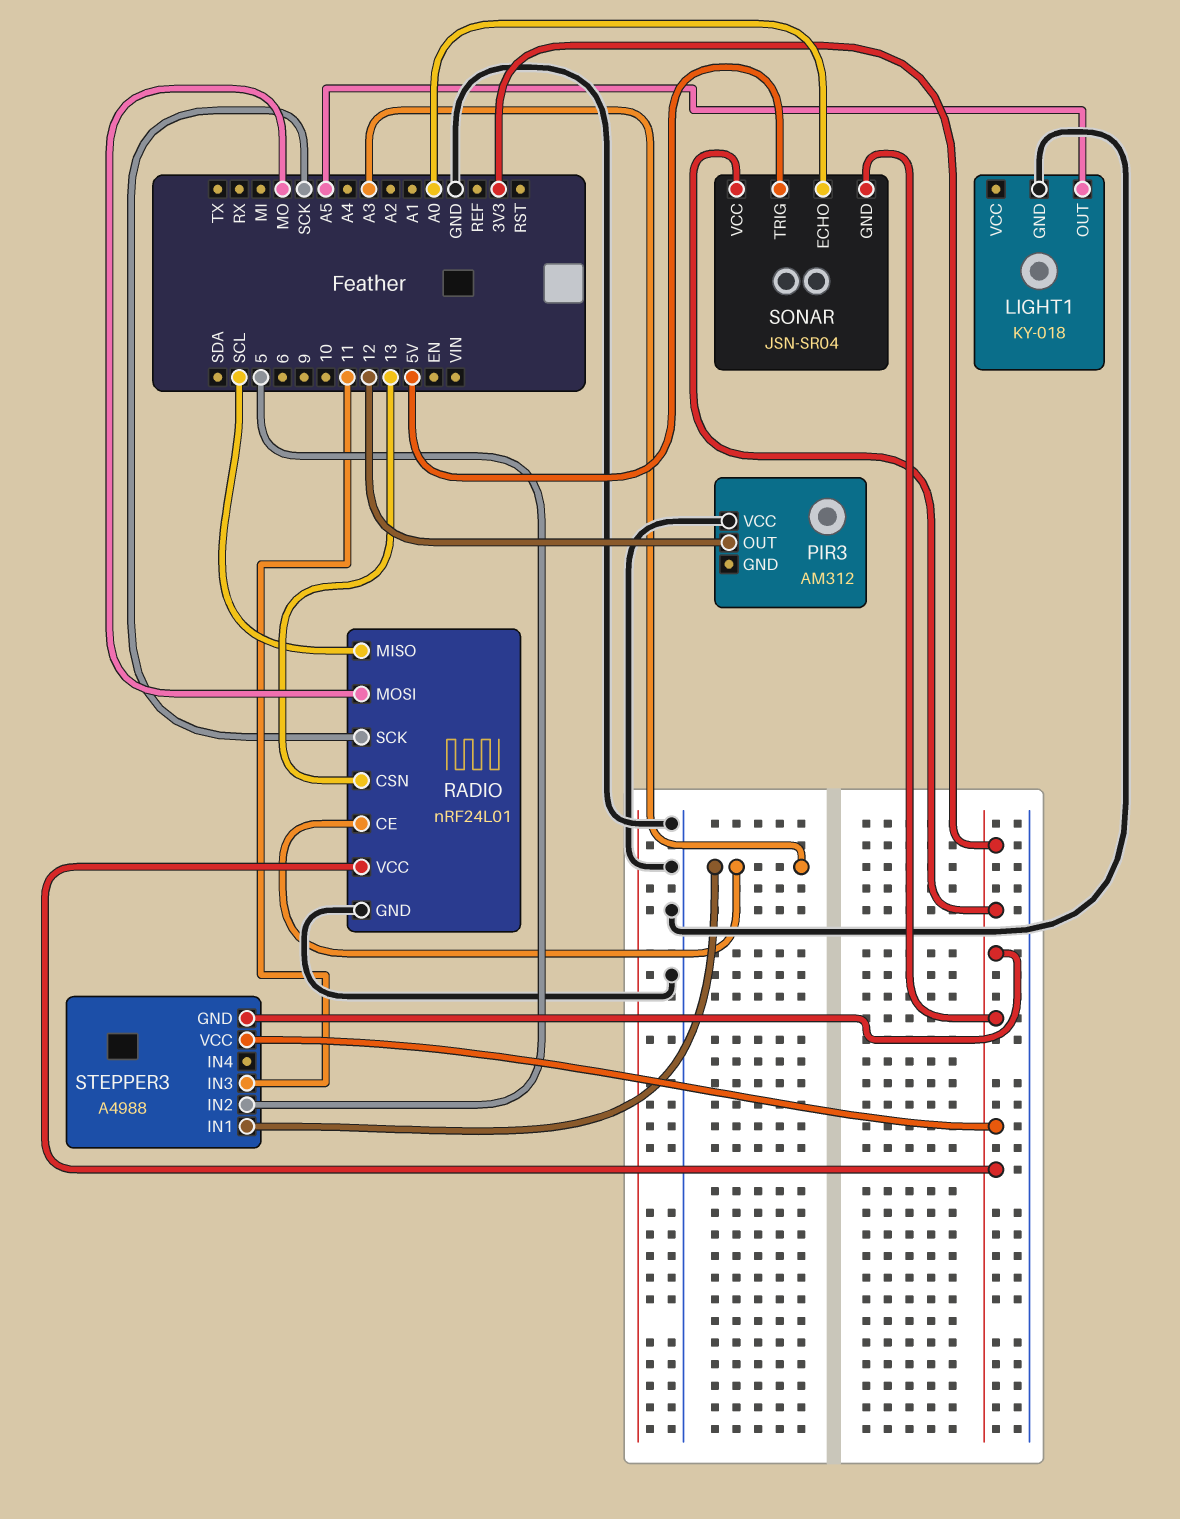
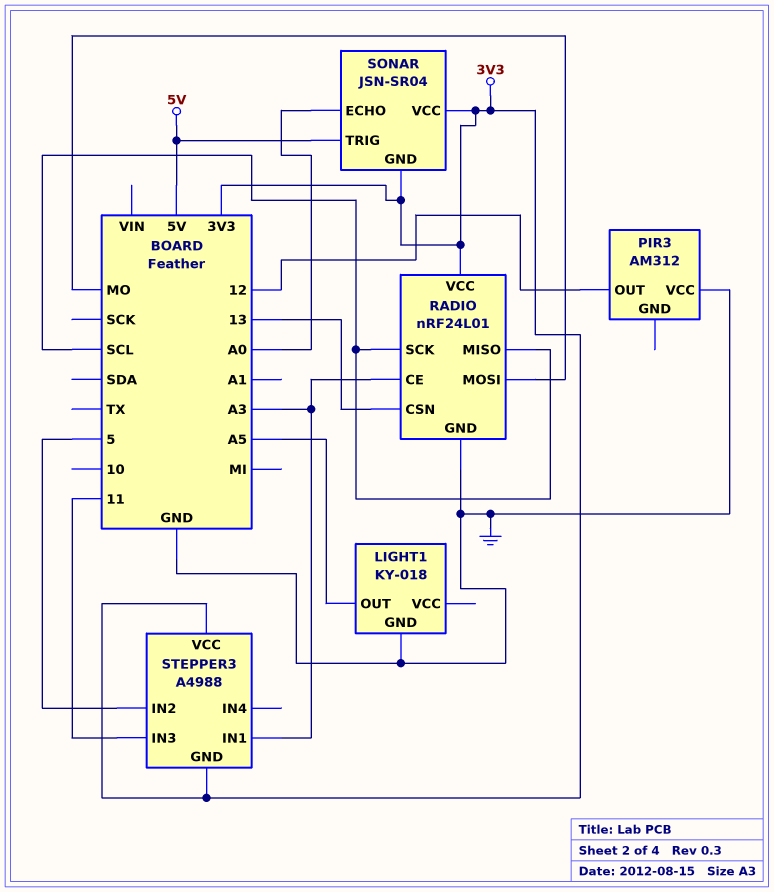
RADIO pin SCK: SCK -> SCL

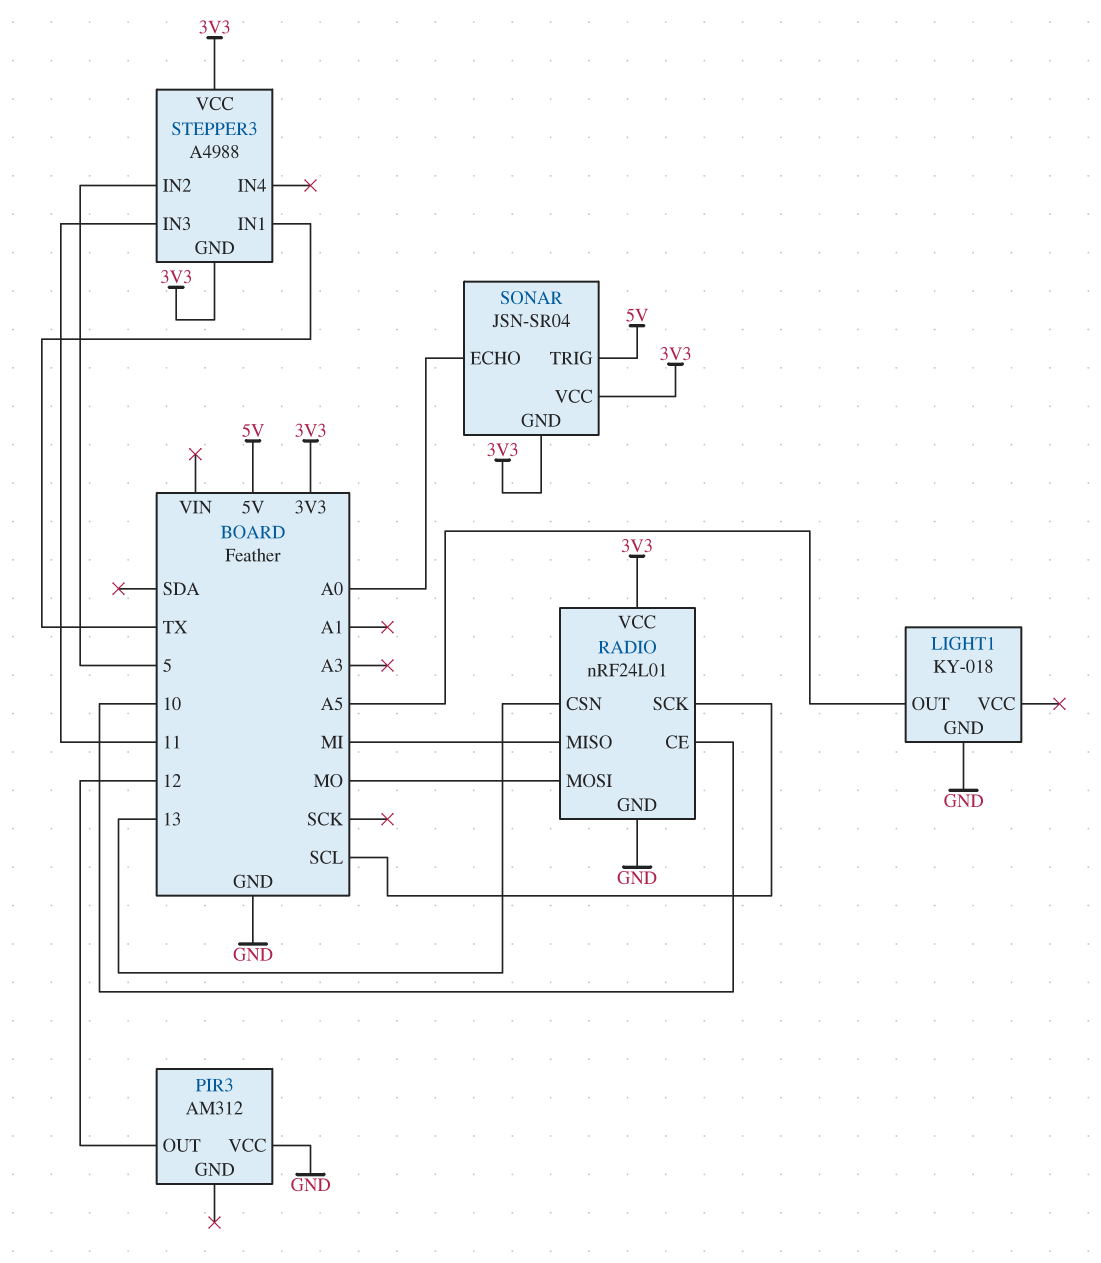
RADIO pin CE: A3 -> 10
RADIO pin MISO: SCL -> MI
STEPPER3 pin IN1: A3 -> TX

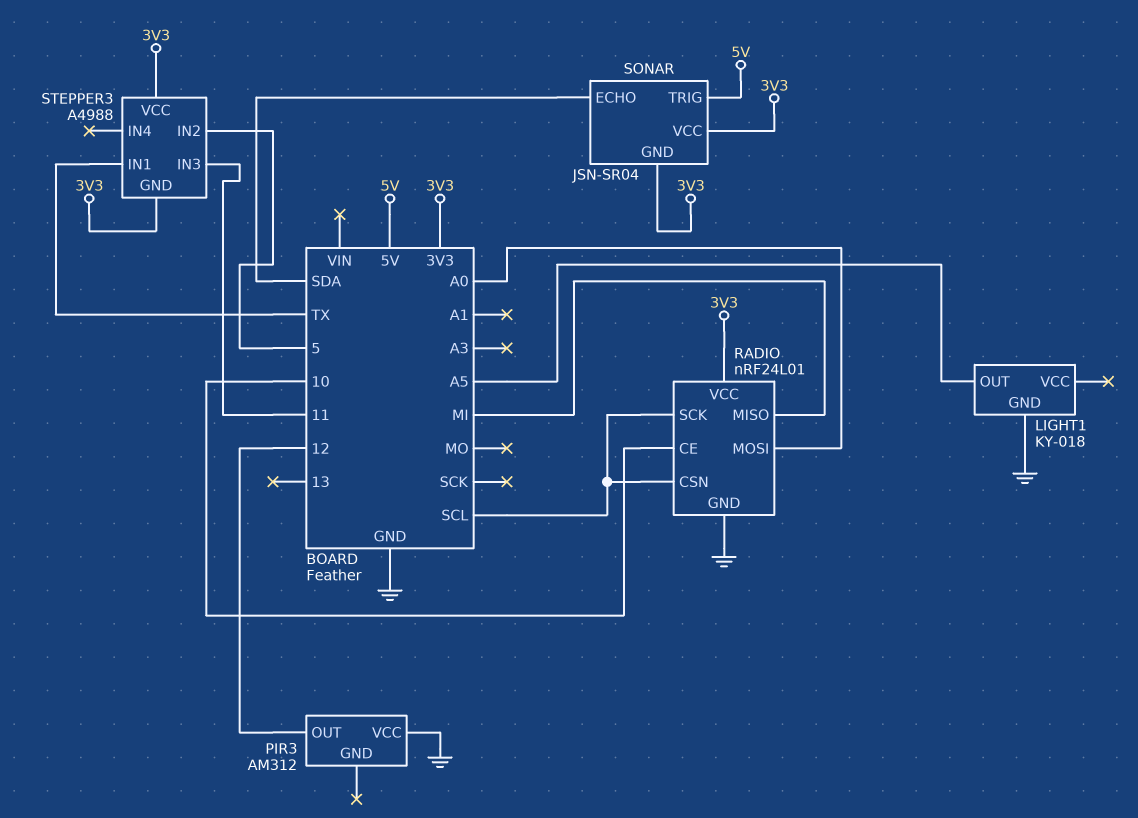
RADIO pin CSN: 13 -> SCL
RADIO pin MOSI: MO -> A0
SONAR pin ECHO: A0 -> SDA

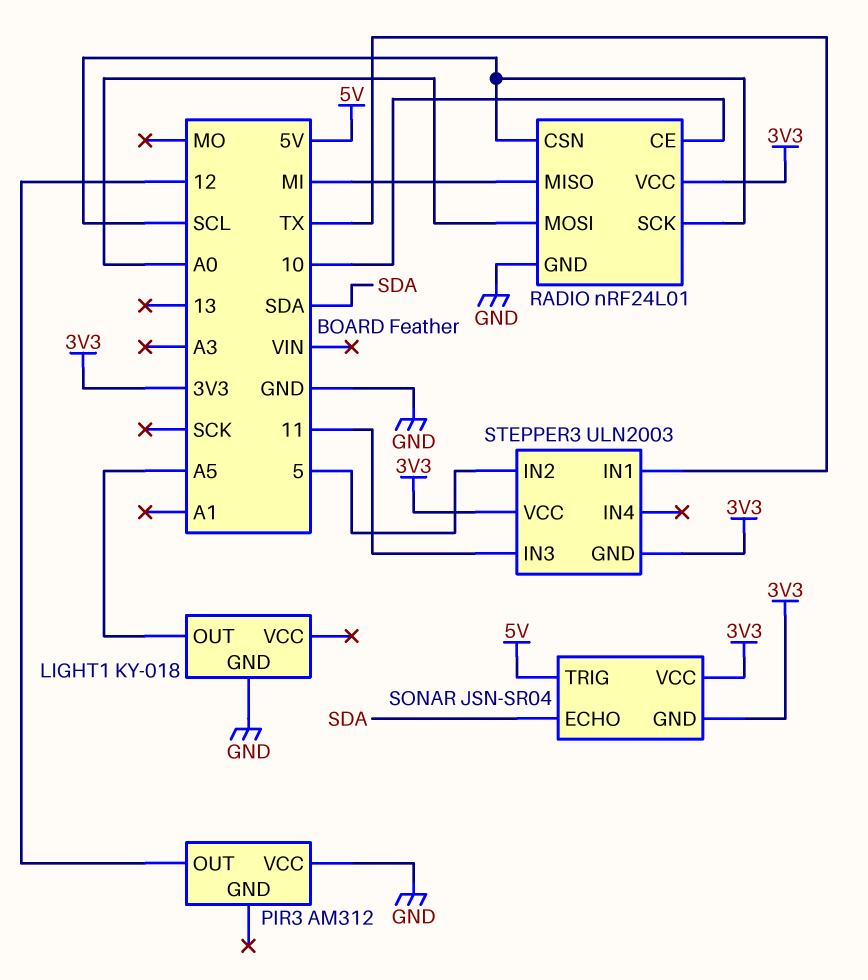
STEPPER3: A4988 -> ULN2003

